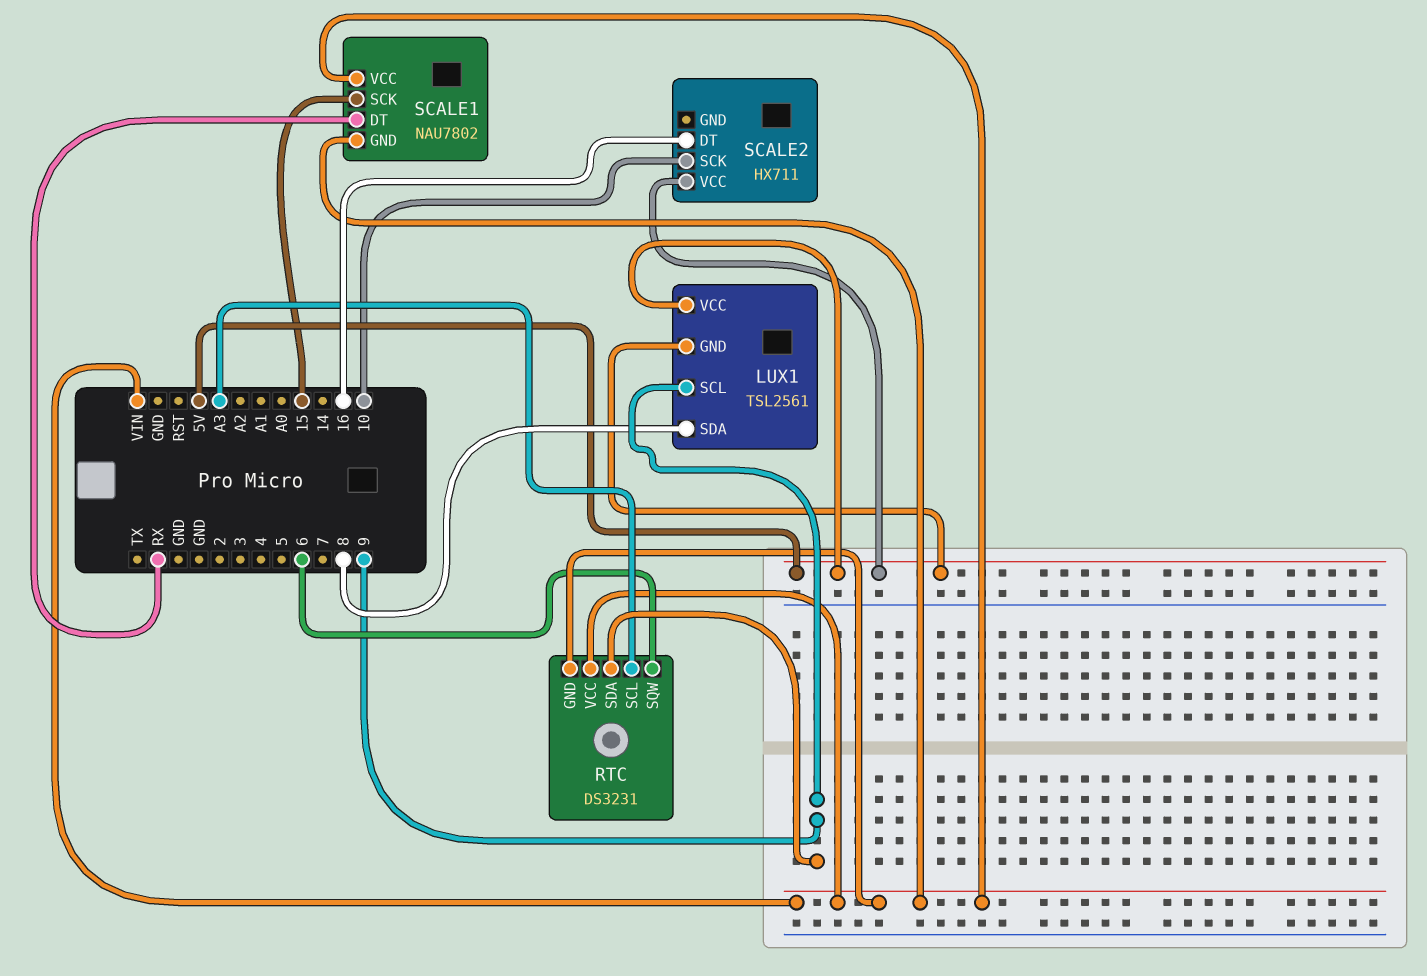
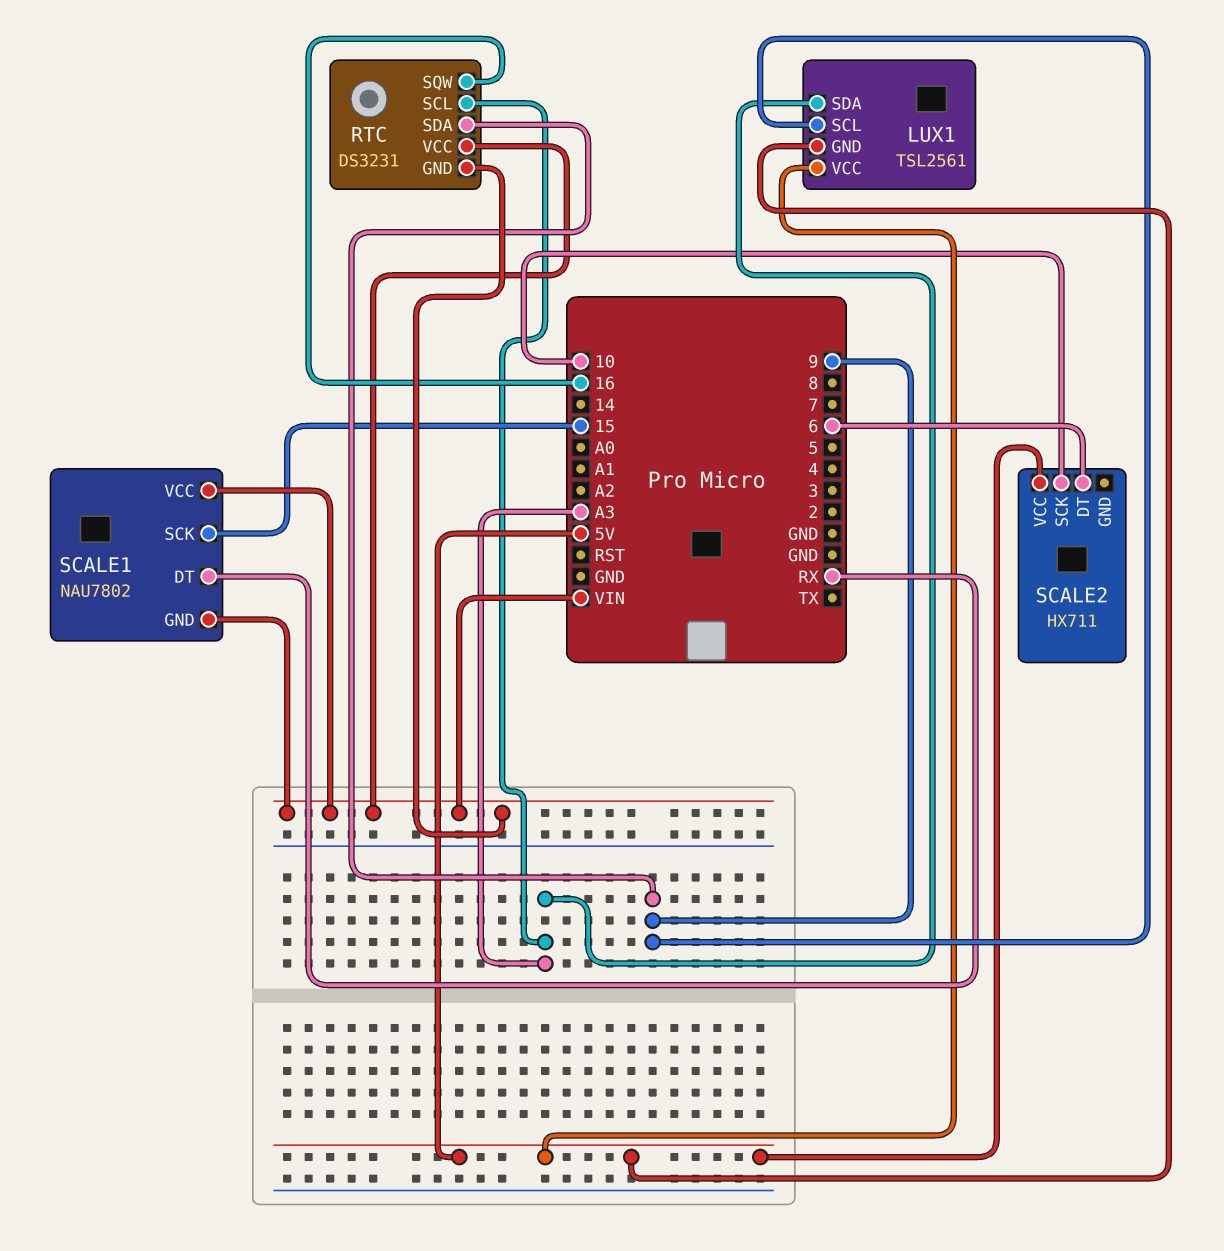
LUX1 pin SDA: 8 -> A3
RTC pin SQW: 6 -> 16
SCALE2 pin DT: 16 -> 6

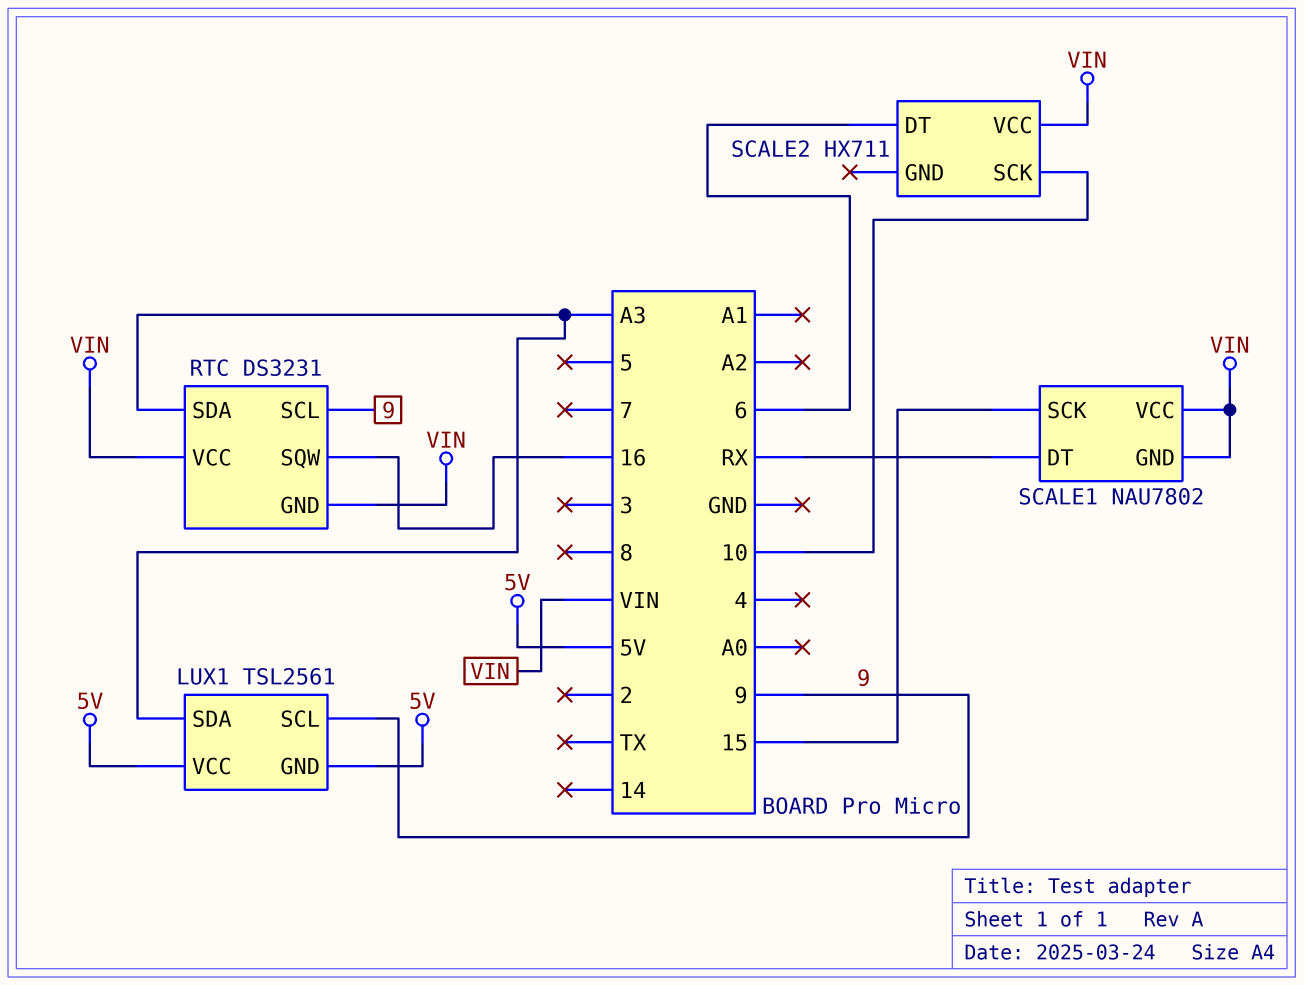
RTC pin SCL: A3 -> 9
RTC pin SDA: 9 -> A3
SCALE2 pin VCC: 5V -> VIN

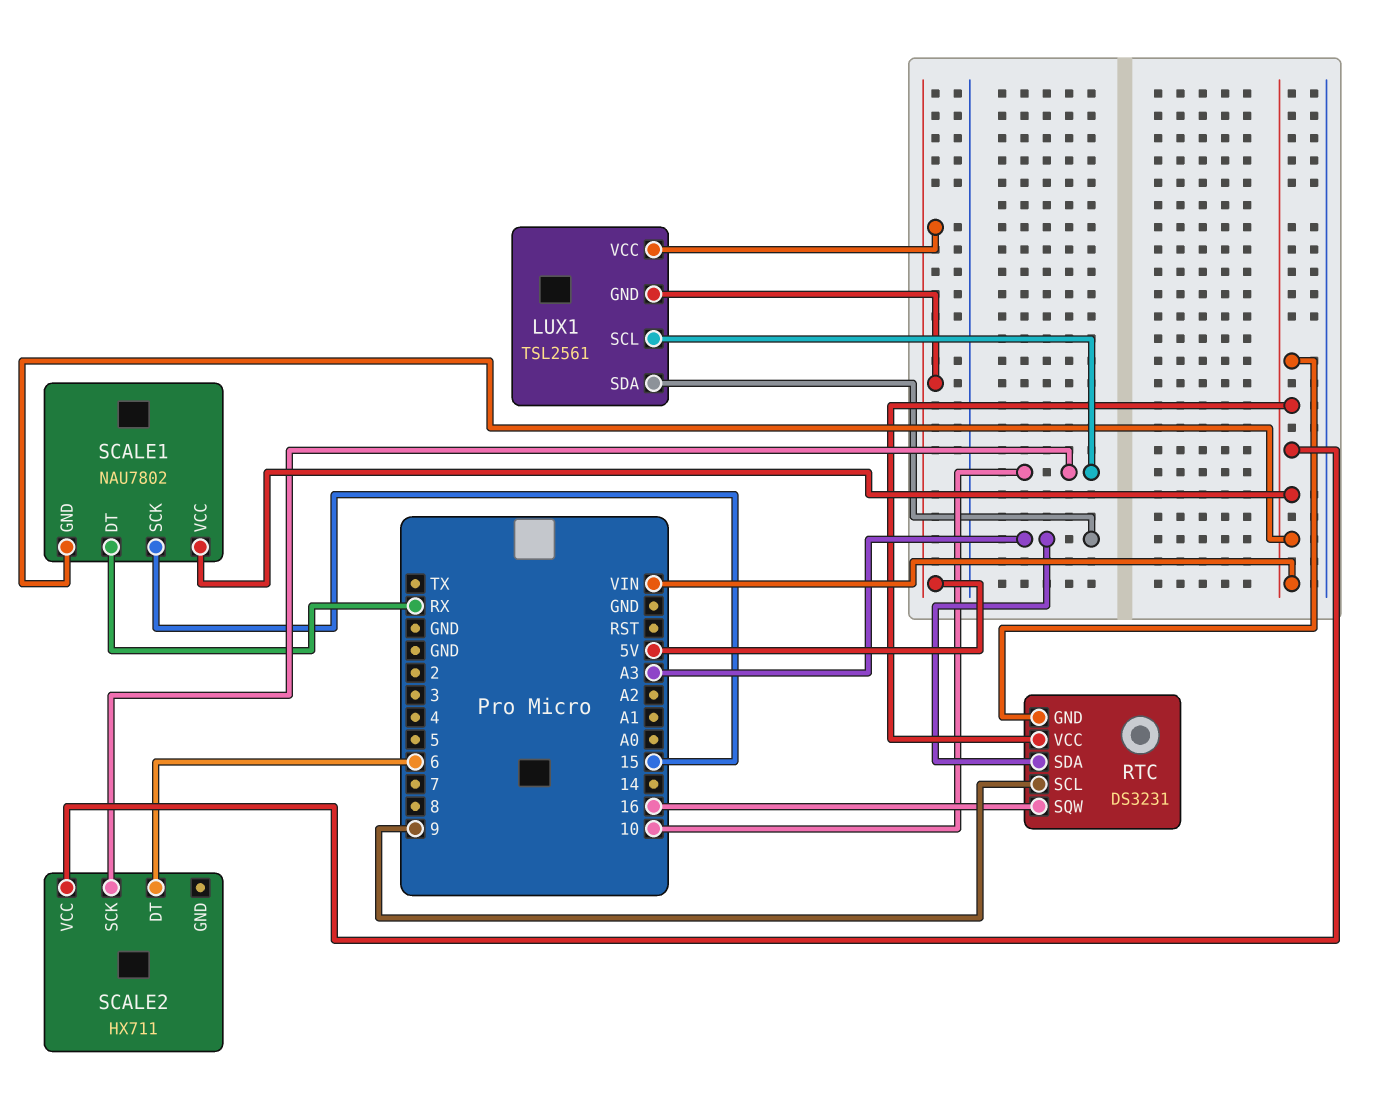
LUX1 pin SCL: 9 -> 10

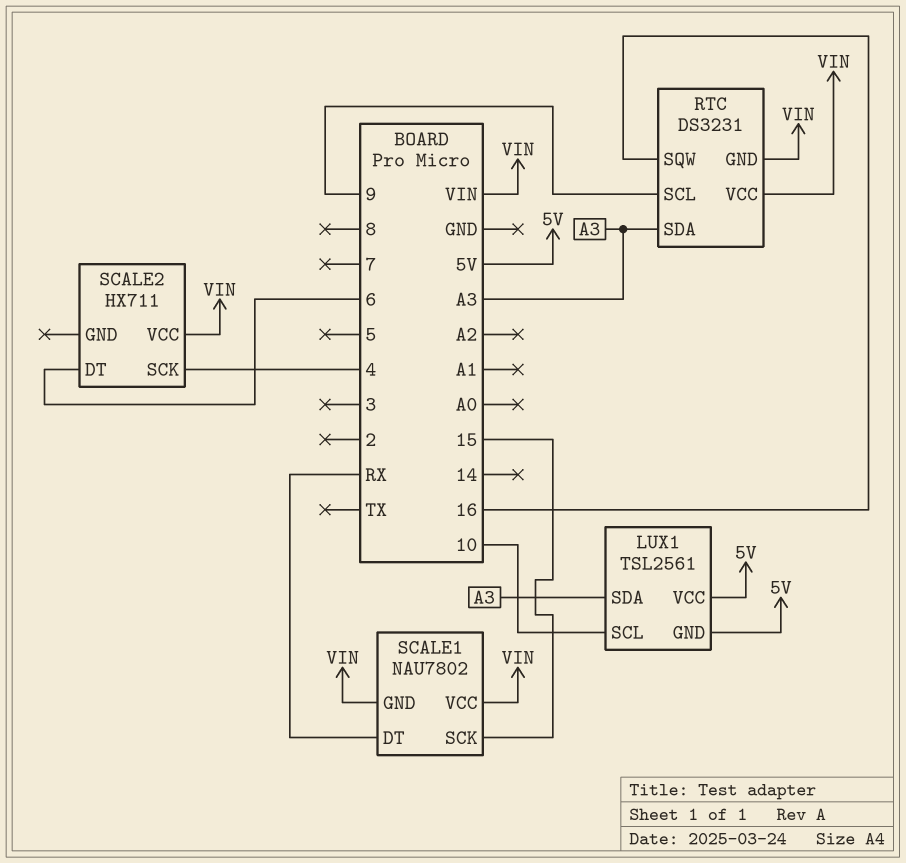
SCALE2 pin SCK: 10 -> 4

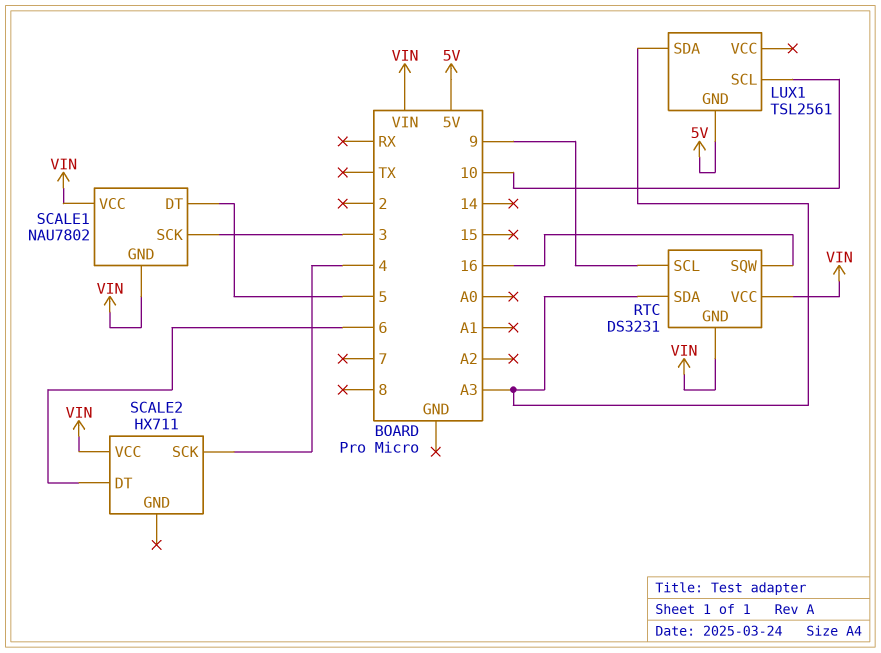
LUX1 pin VCC: 5V -> none
SCALE1 pin DT: RX -> 5
SCALE1 pin SCK: 15 -> 3

